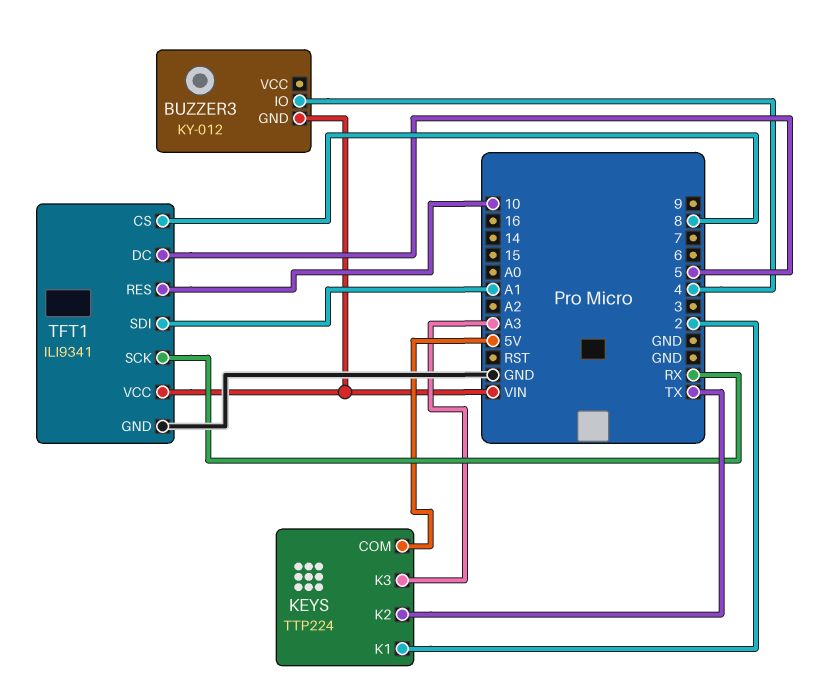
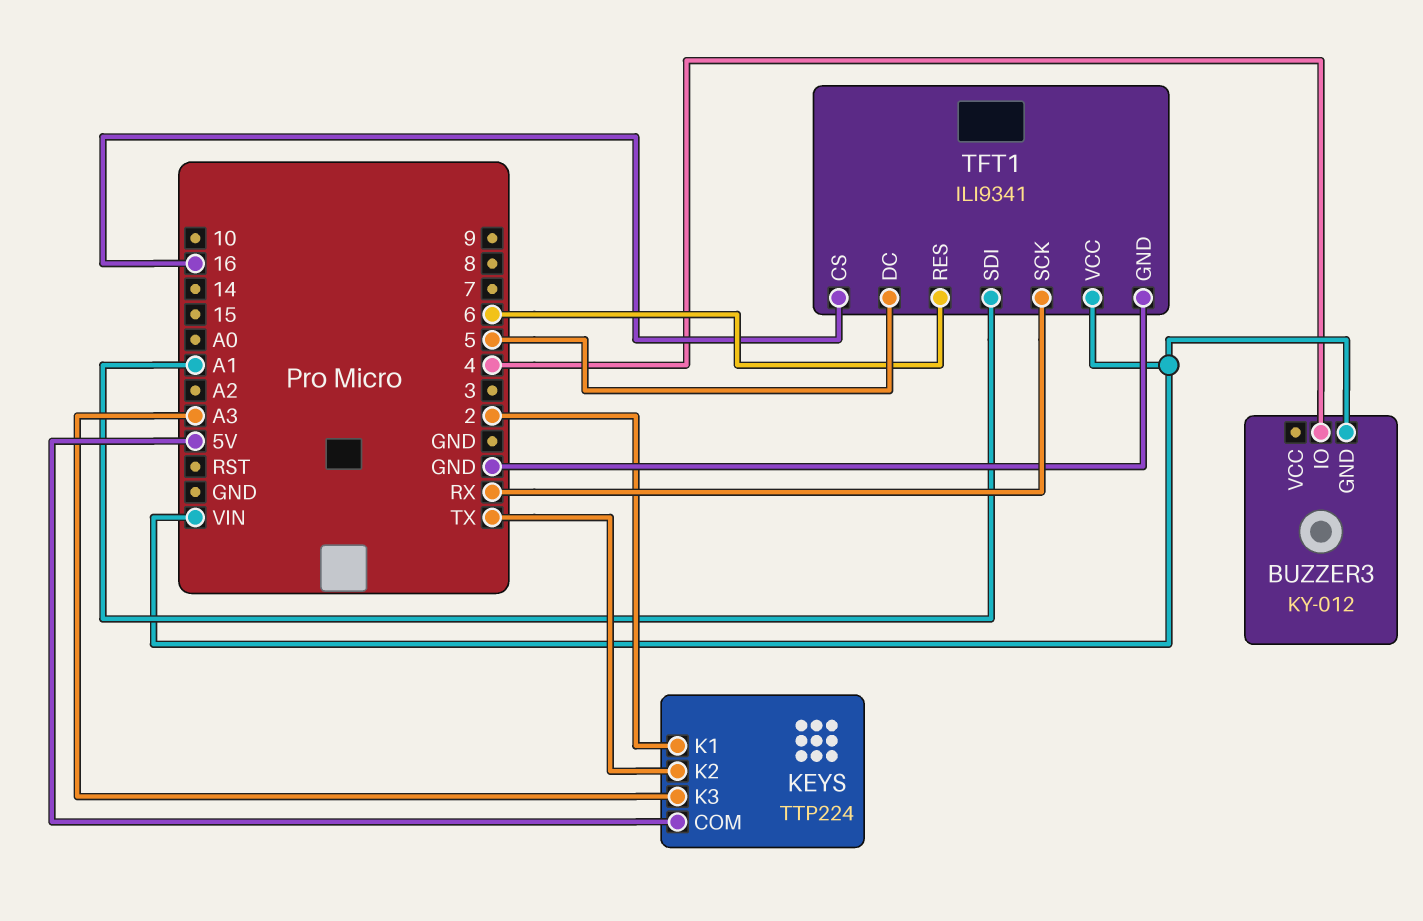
TFT1 pin CS: 8 -> 16
TFT1 pin RES: 10 -> 6

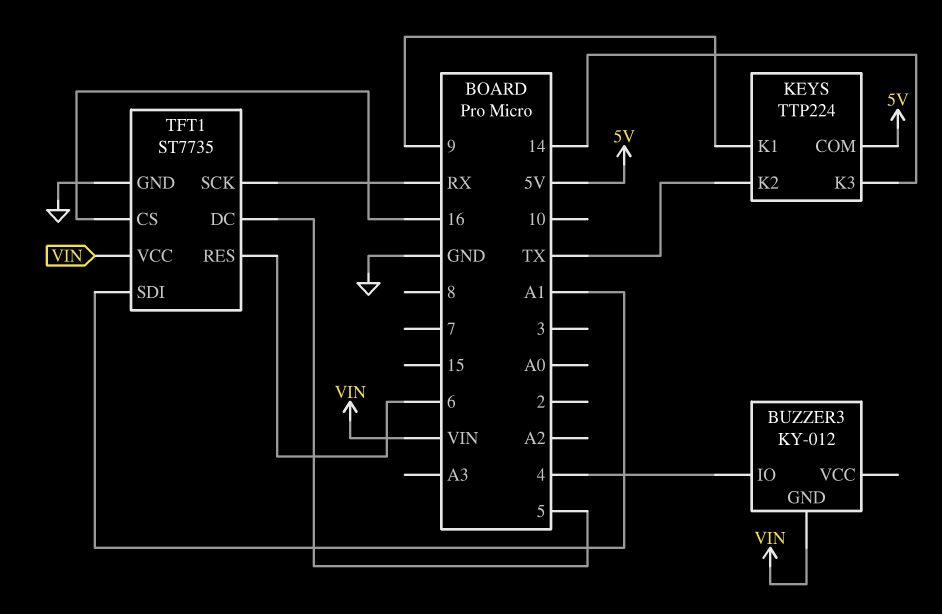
KEYS pin K1: 2 -> 9
KEYS pin K3: A3 -> 14
TFT1: ILI9341 -> ST7735

